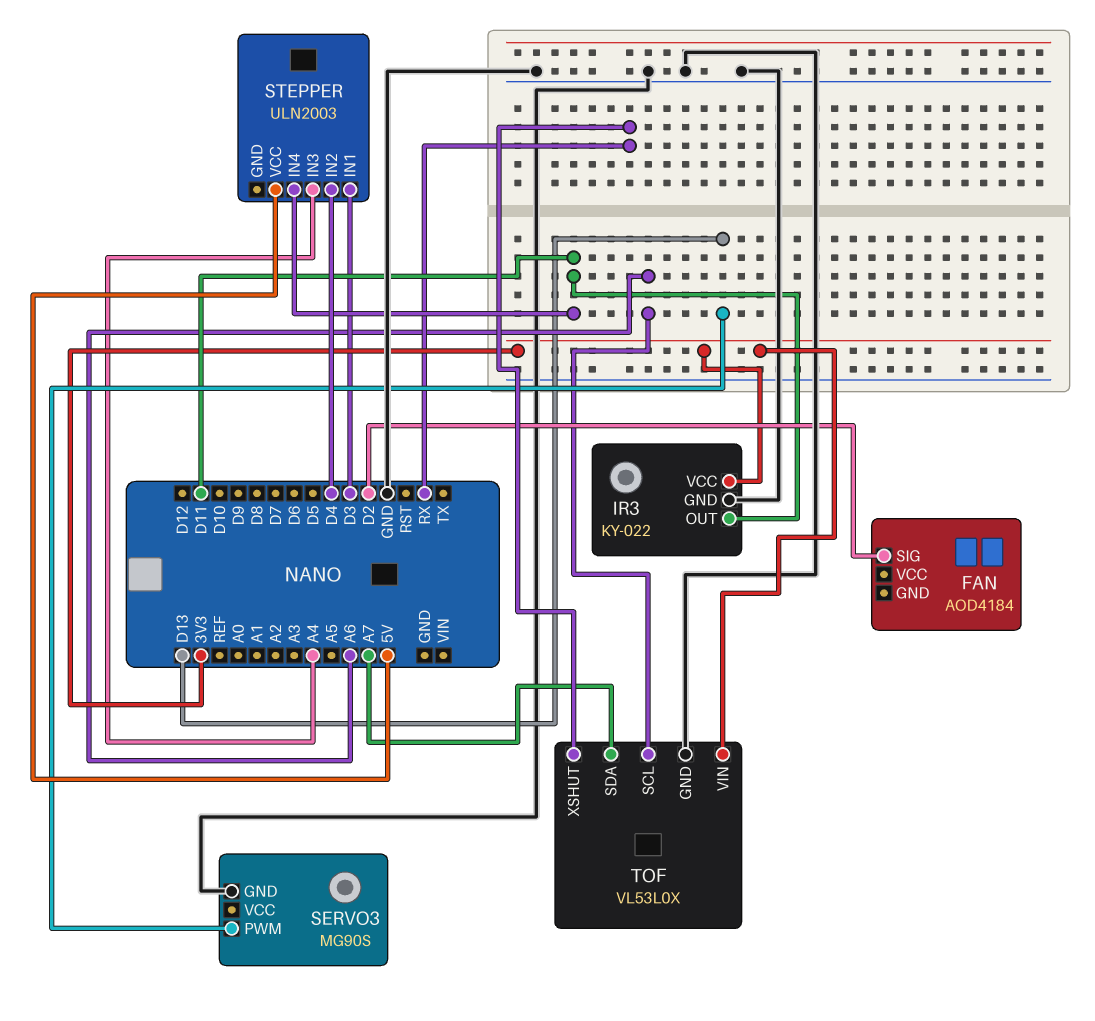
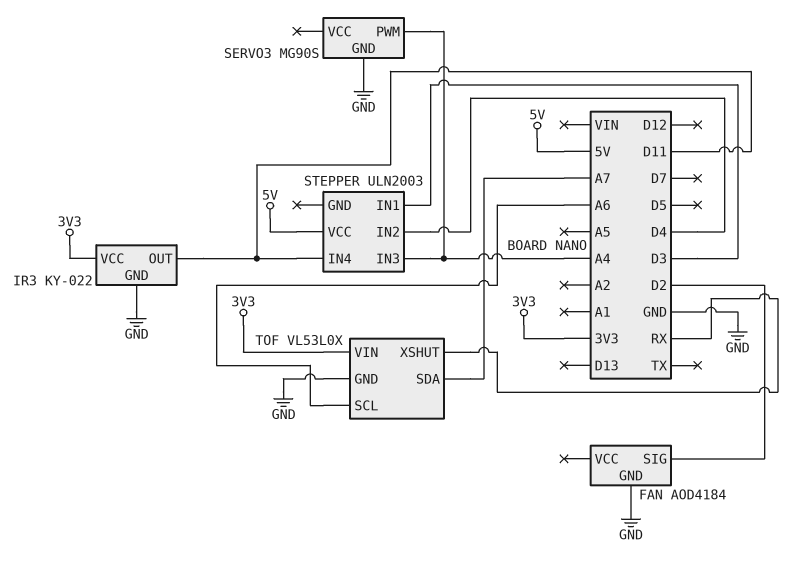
FAN pin GND: none -> GND
SERVO3 pin PWM: D13 -> A4

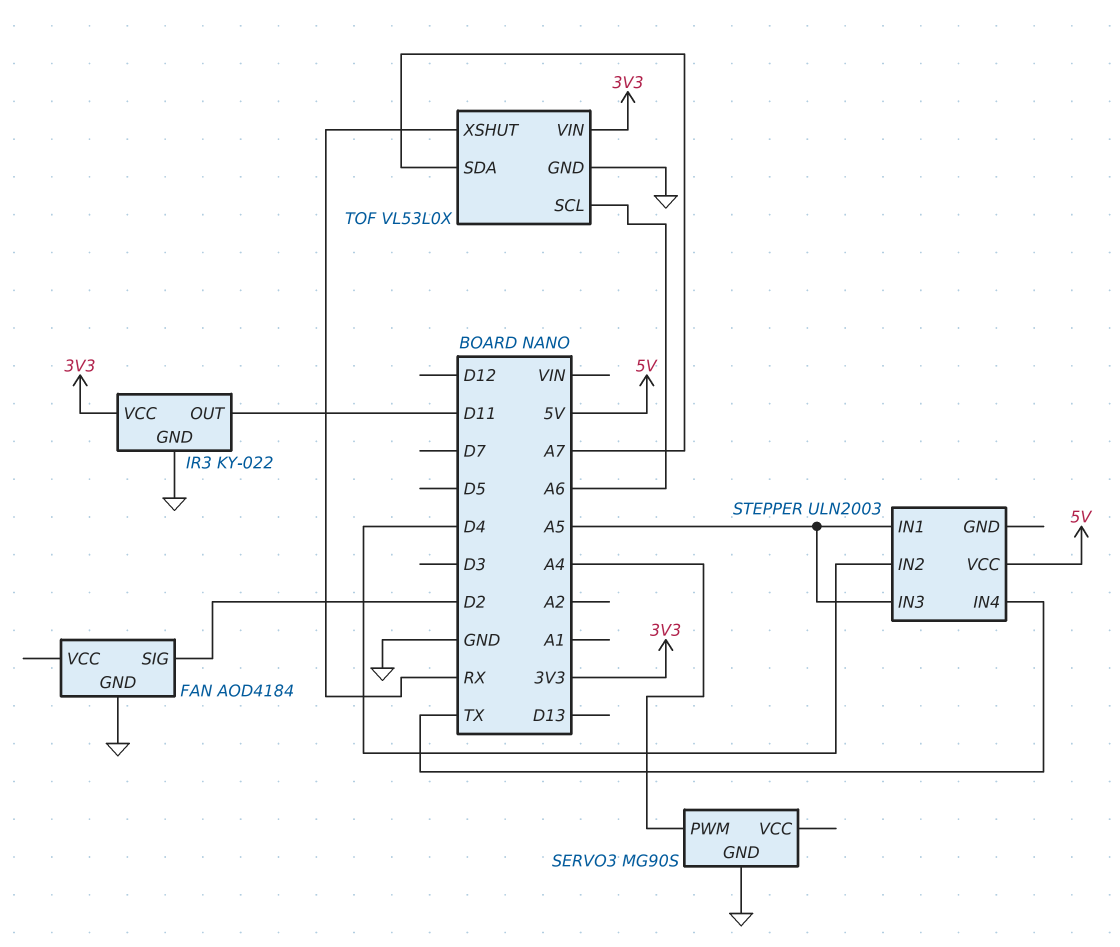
STEPPER pin IN1: D3 -> A5
STEPPER pin IN3: A4 -> A5
STEPPER pin IN4: D11 -> TX

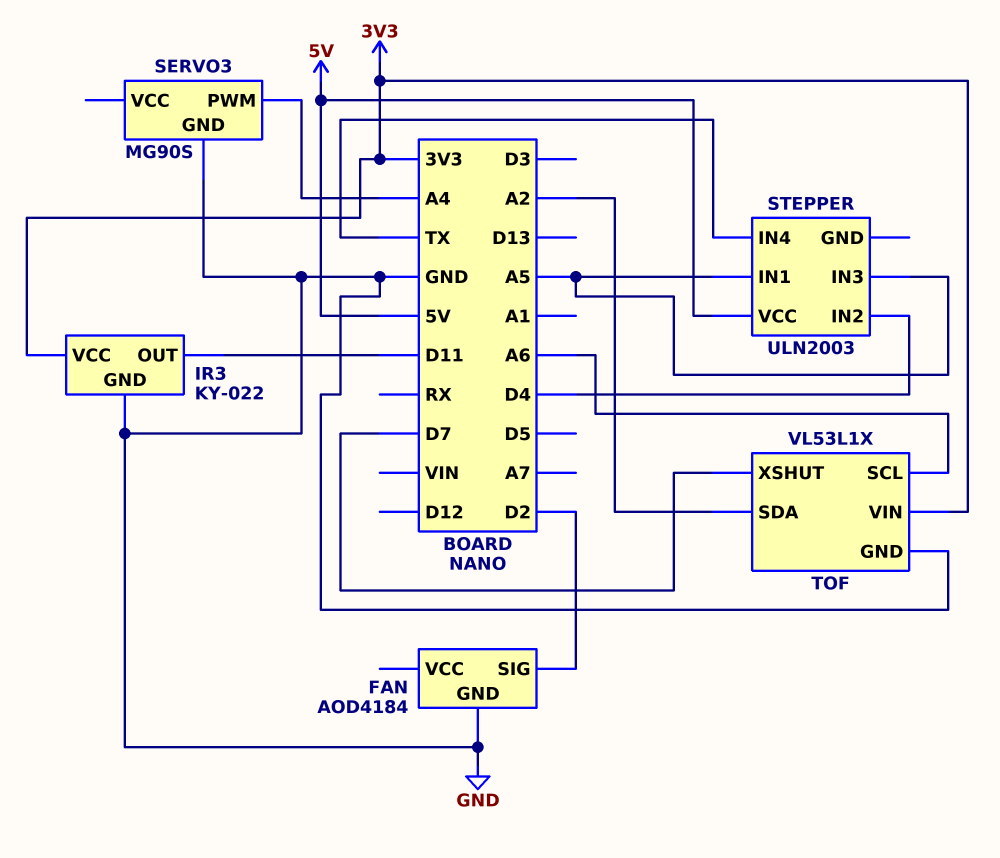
TOF: VL53L0X -> VL53L1X
TOF pin SDA: A7 -> A2
TOF pin XSHUT: RX -> D7

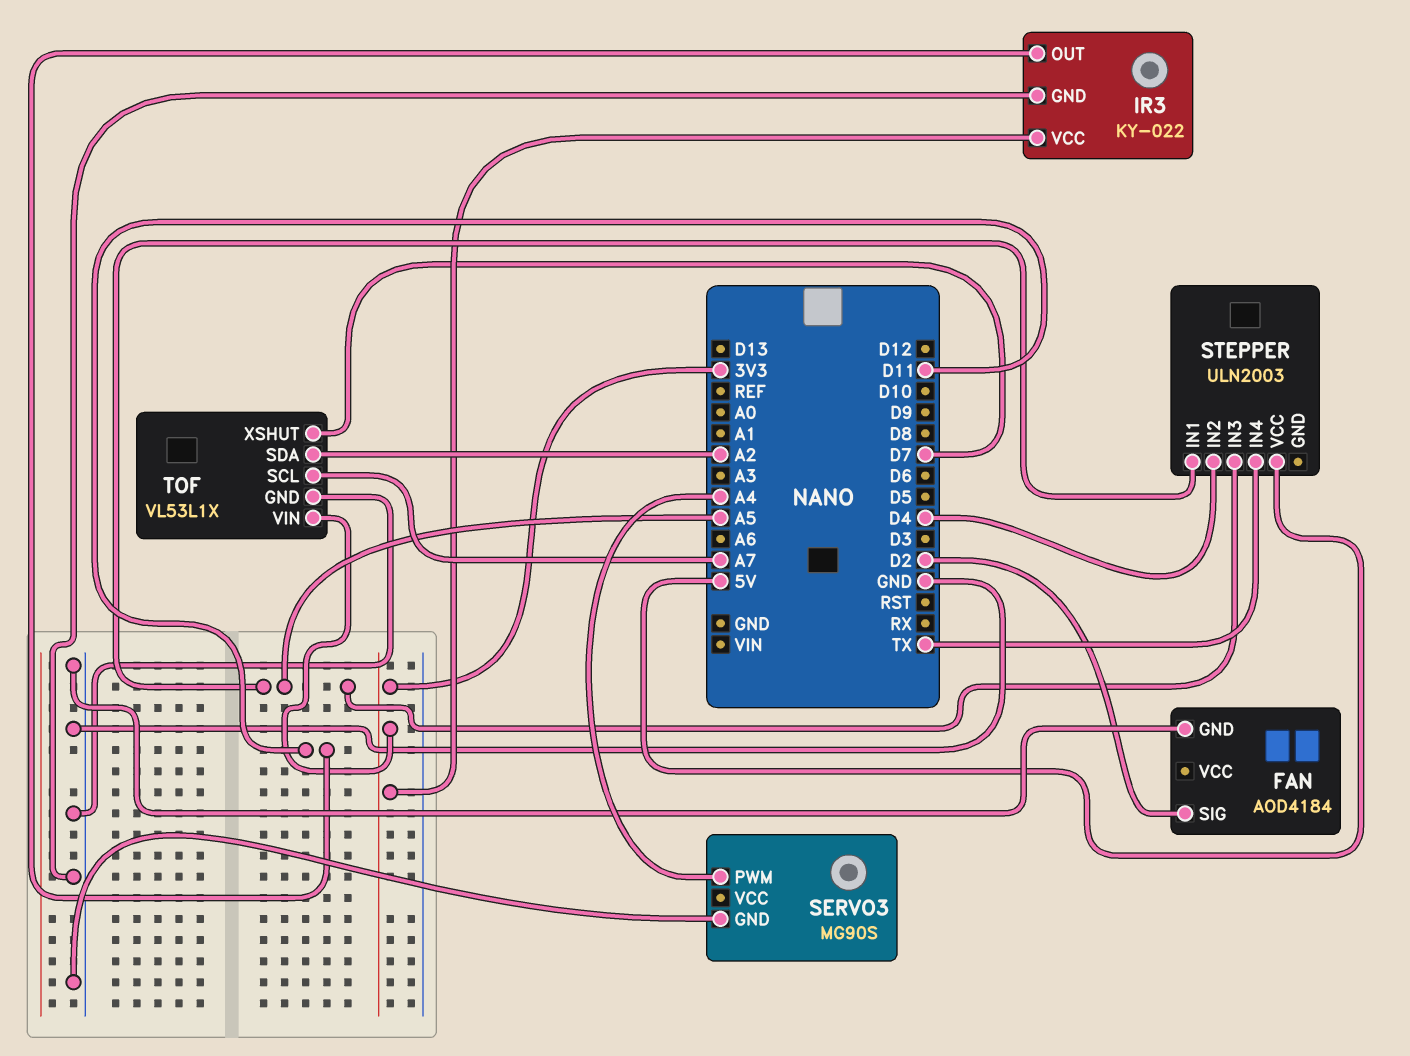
TOF pin SCL: A6 -> A7

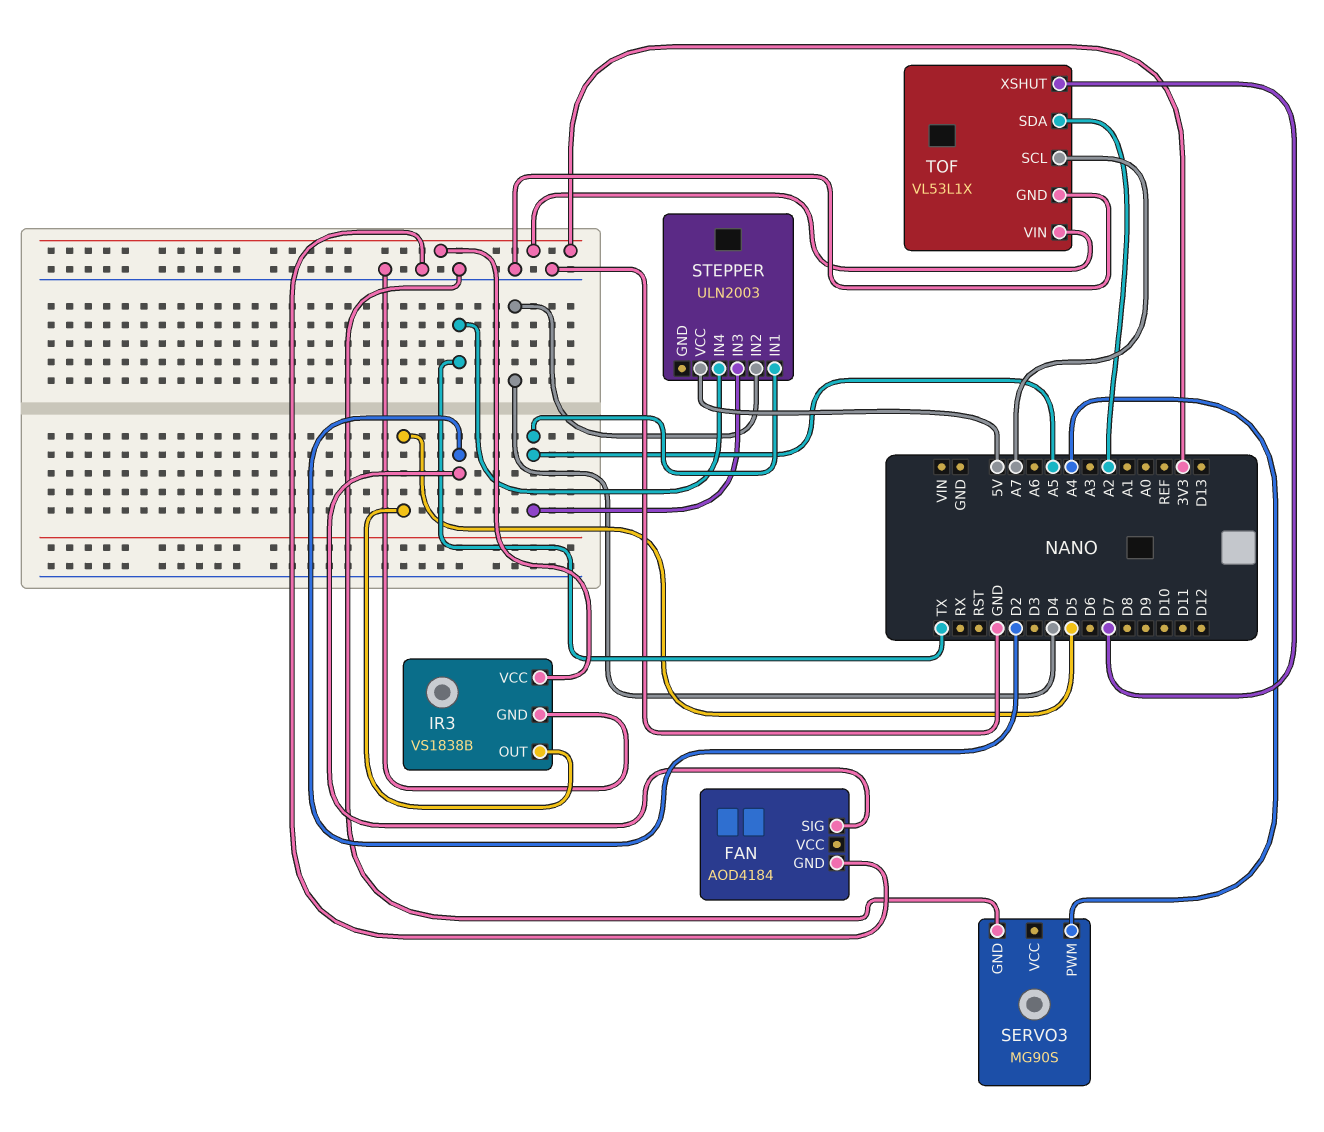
IR3: KY-022 -> VS1838B
IR3 pin OUT: D11 -> D5

